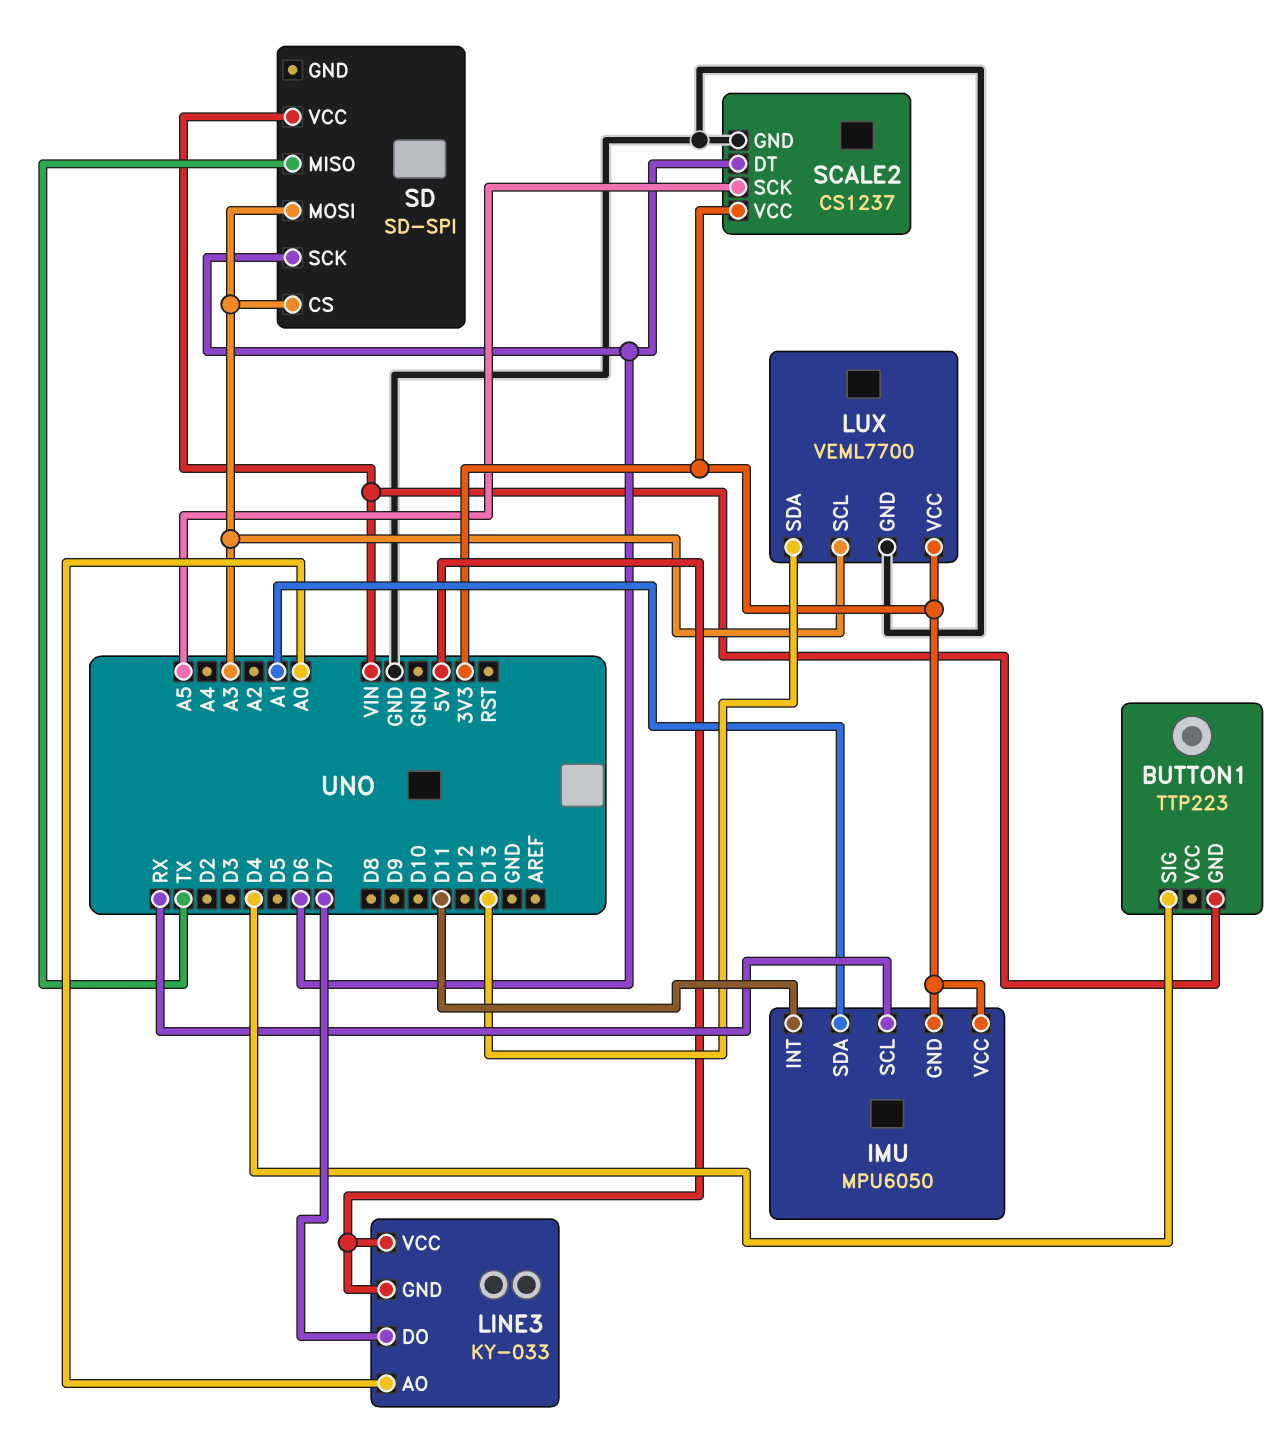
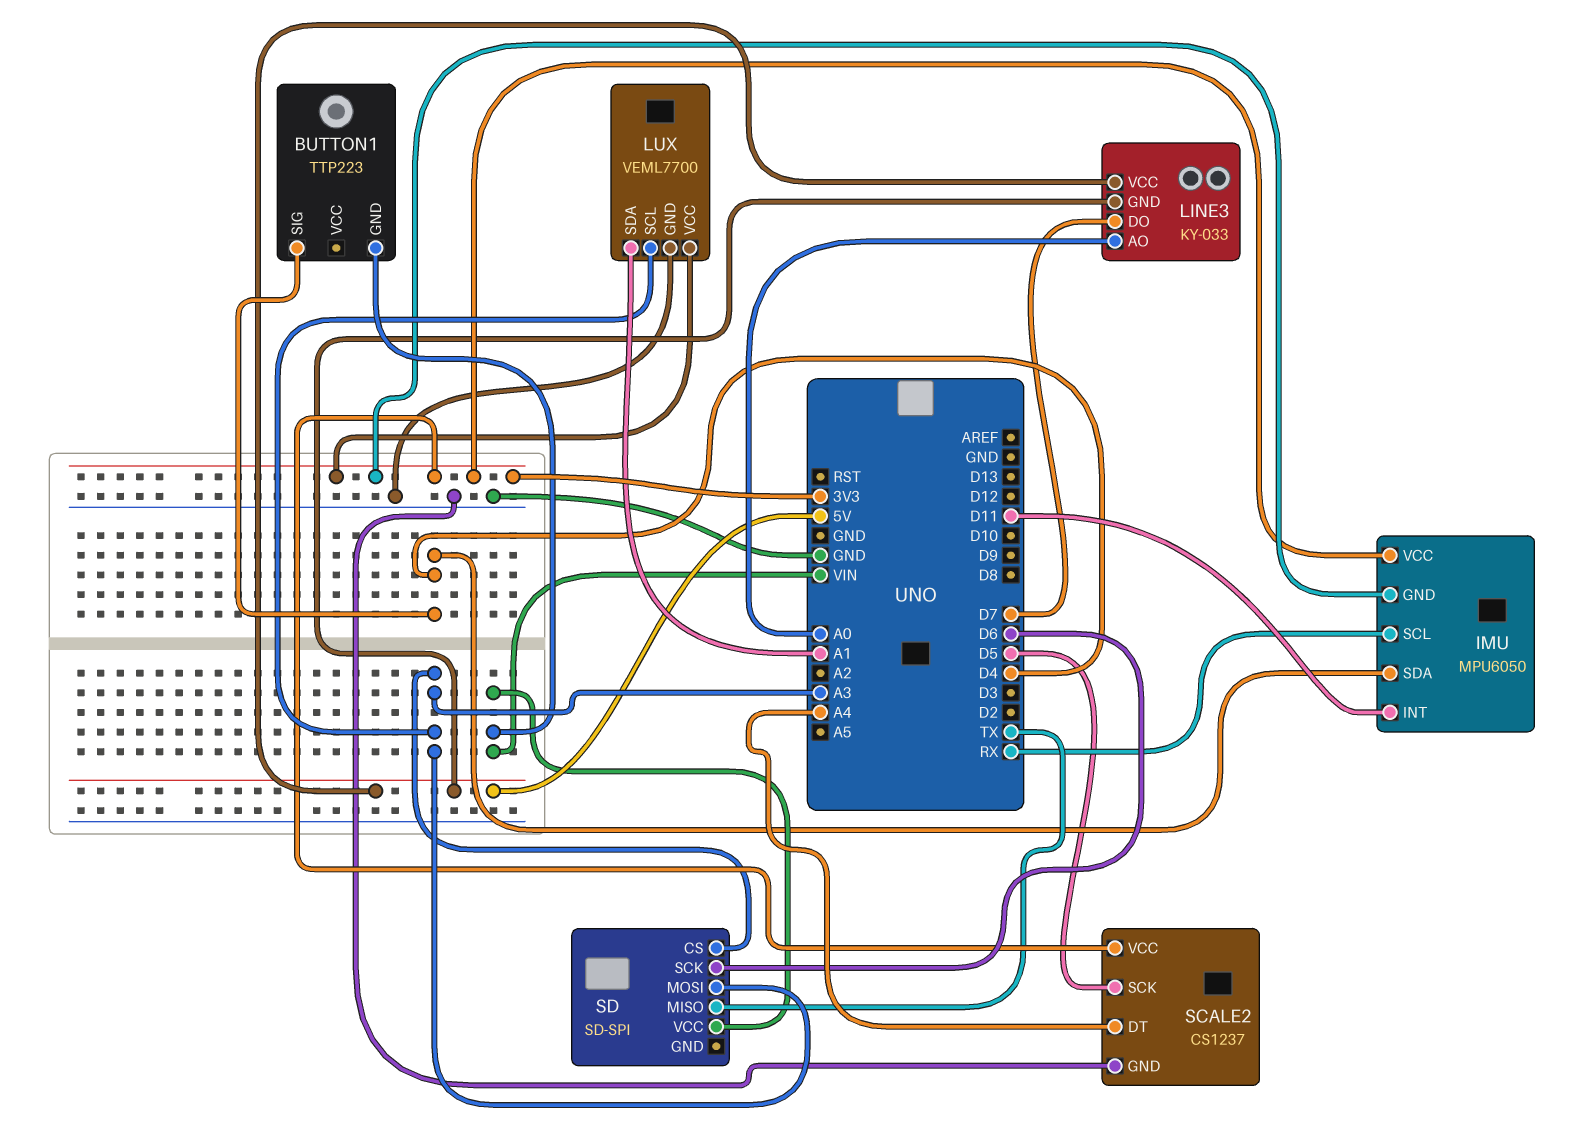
IMU pin SDA: A1 -> D4
LUX pin SDA: D13 -> A1
SCALE2 pin DT: D6 -> A4
SCALE2 pin SCK: A5 -> D5

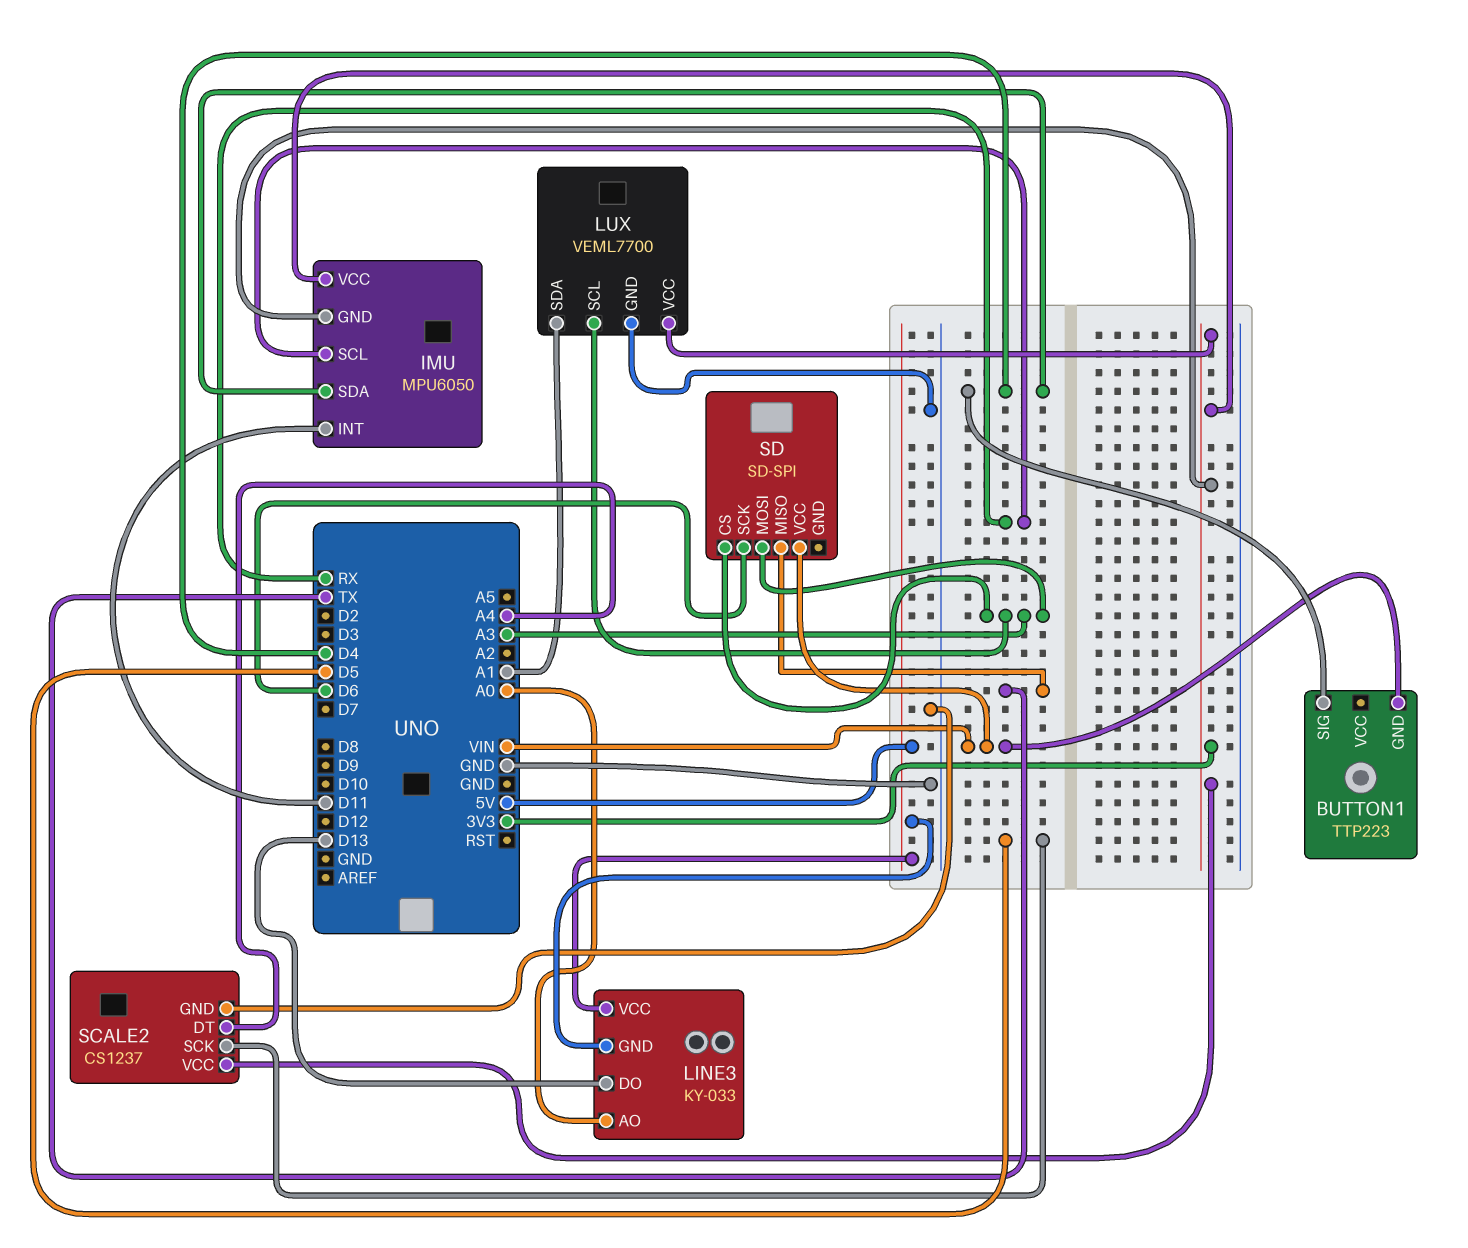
LINE3 pin DO: D7 -> D13

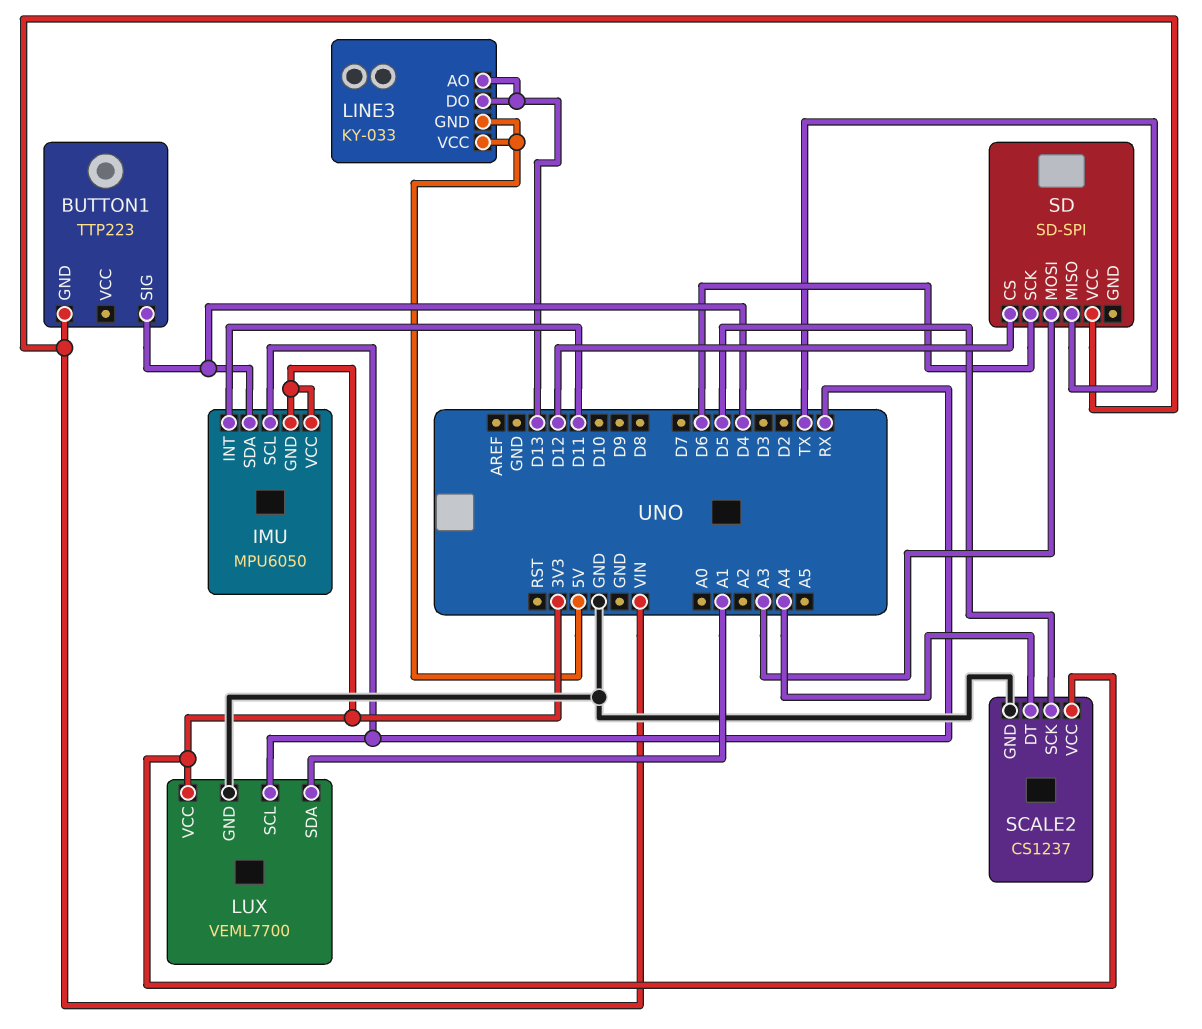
LINE3 pin AO: A0 -> D13
LUX pin SCL: A3 -> RX
SD pin CS: A3 -> D12

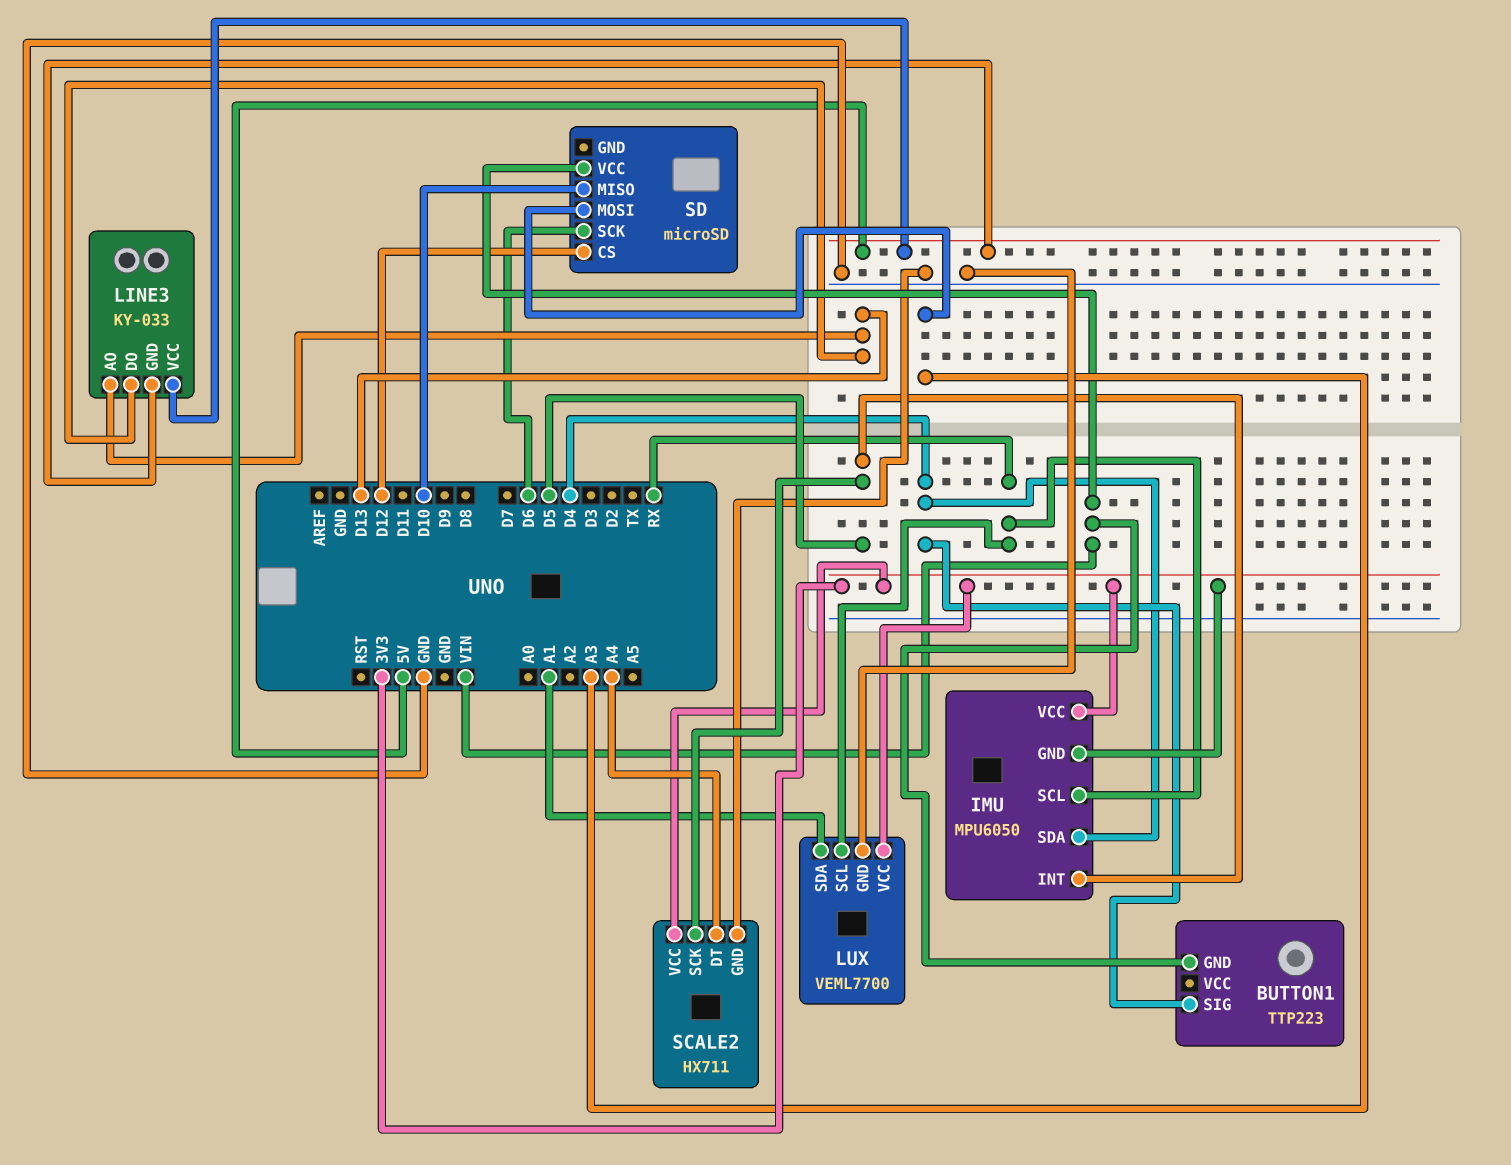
IMU pin INT: D11 -> D5
SCALE2: CS1237 -> HX711
SD: SD-SPI -> microSD
SD pin MISO: TX -> D10

